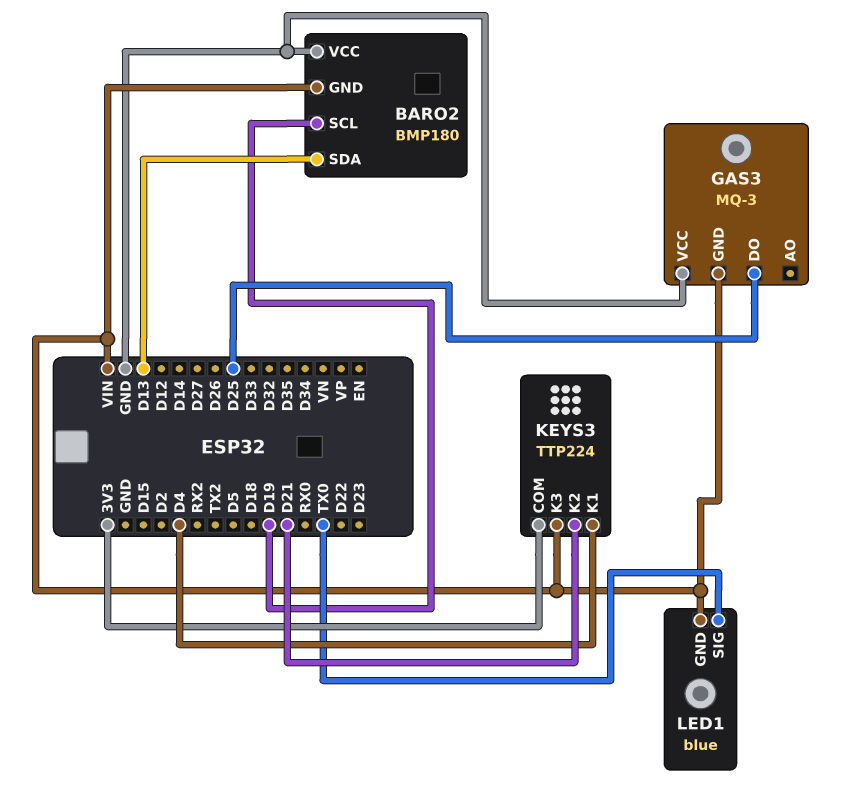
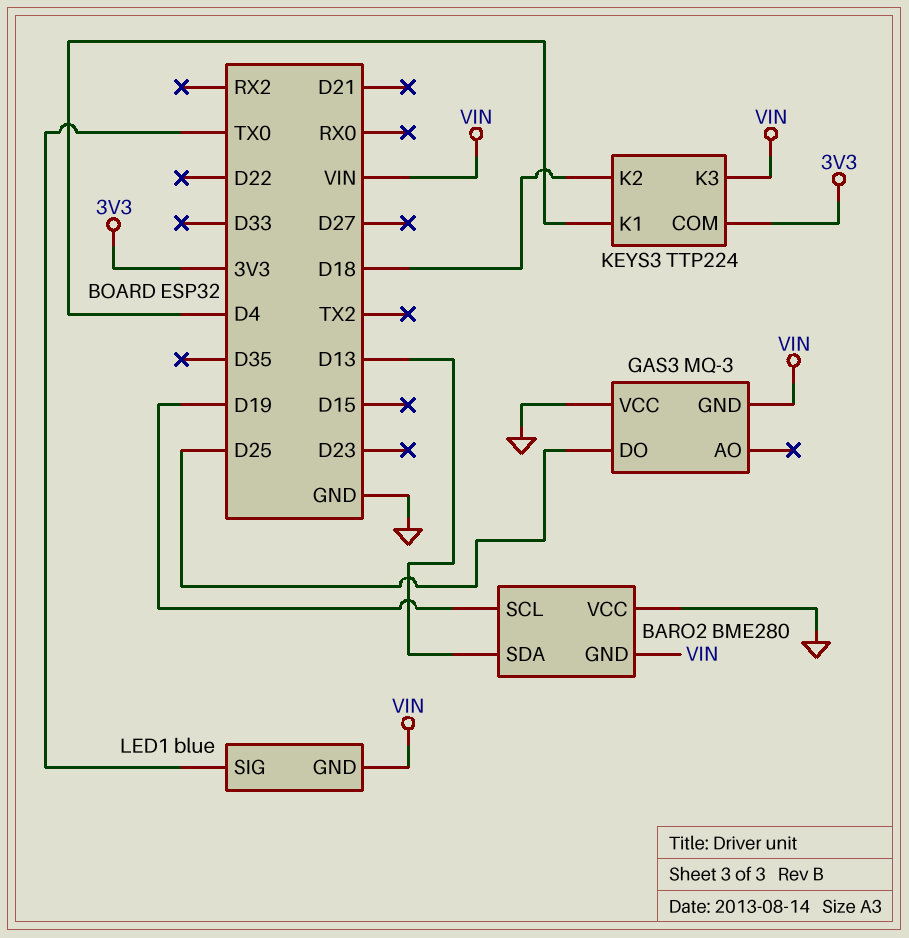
BARO2: BMP180 -> BME280
KEYS3 pin K2: D21 -> D18

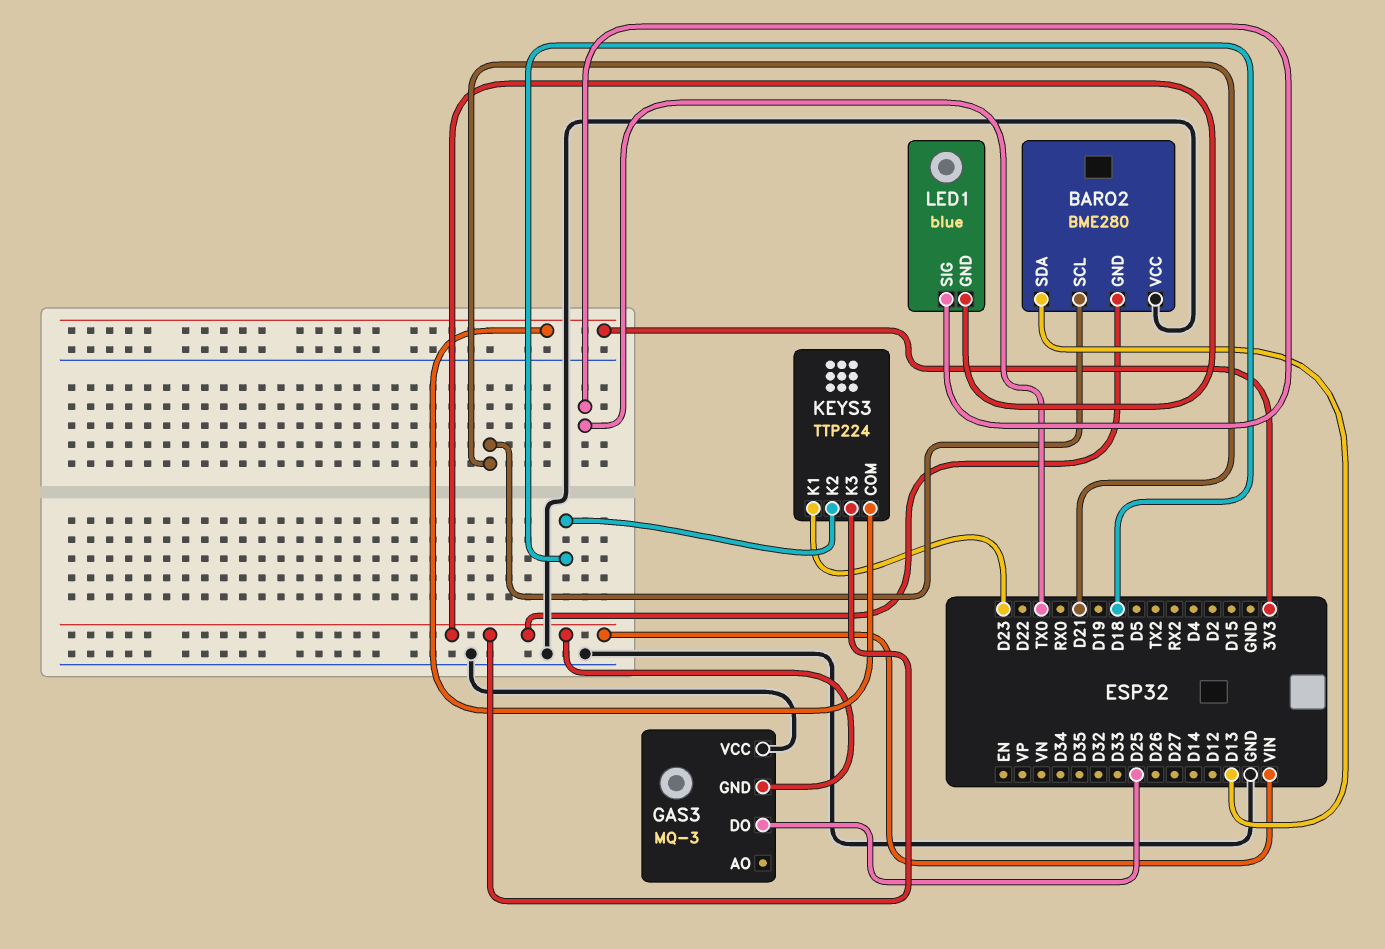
BARO2 pin SCL: D19 -> D21
KEYS3 pin K1: D4 -> D23

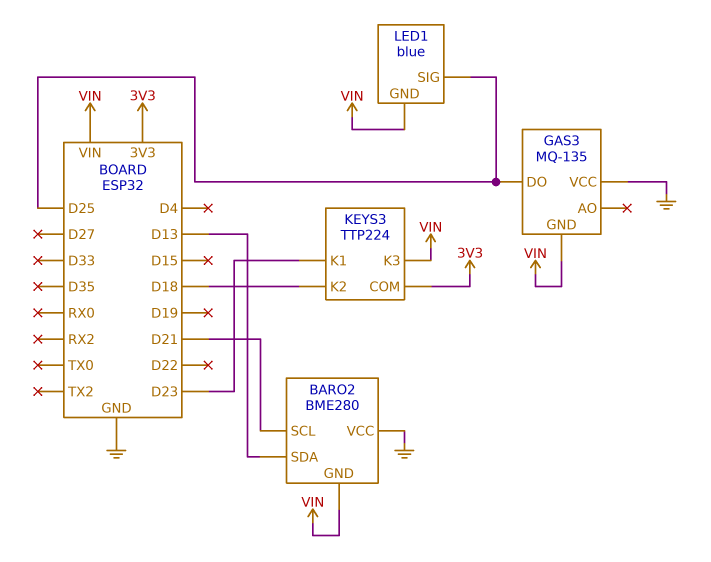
GAS3: MQ-3 -> MQ-135
LED1 pin SIG: TX0 -> D25

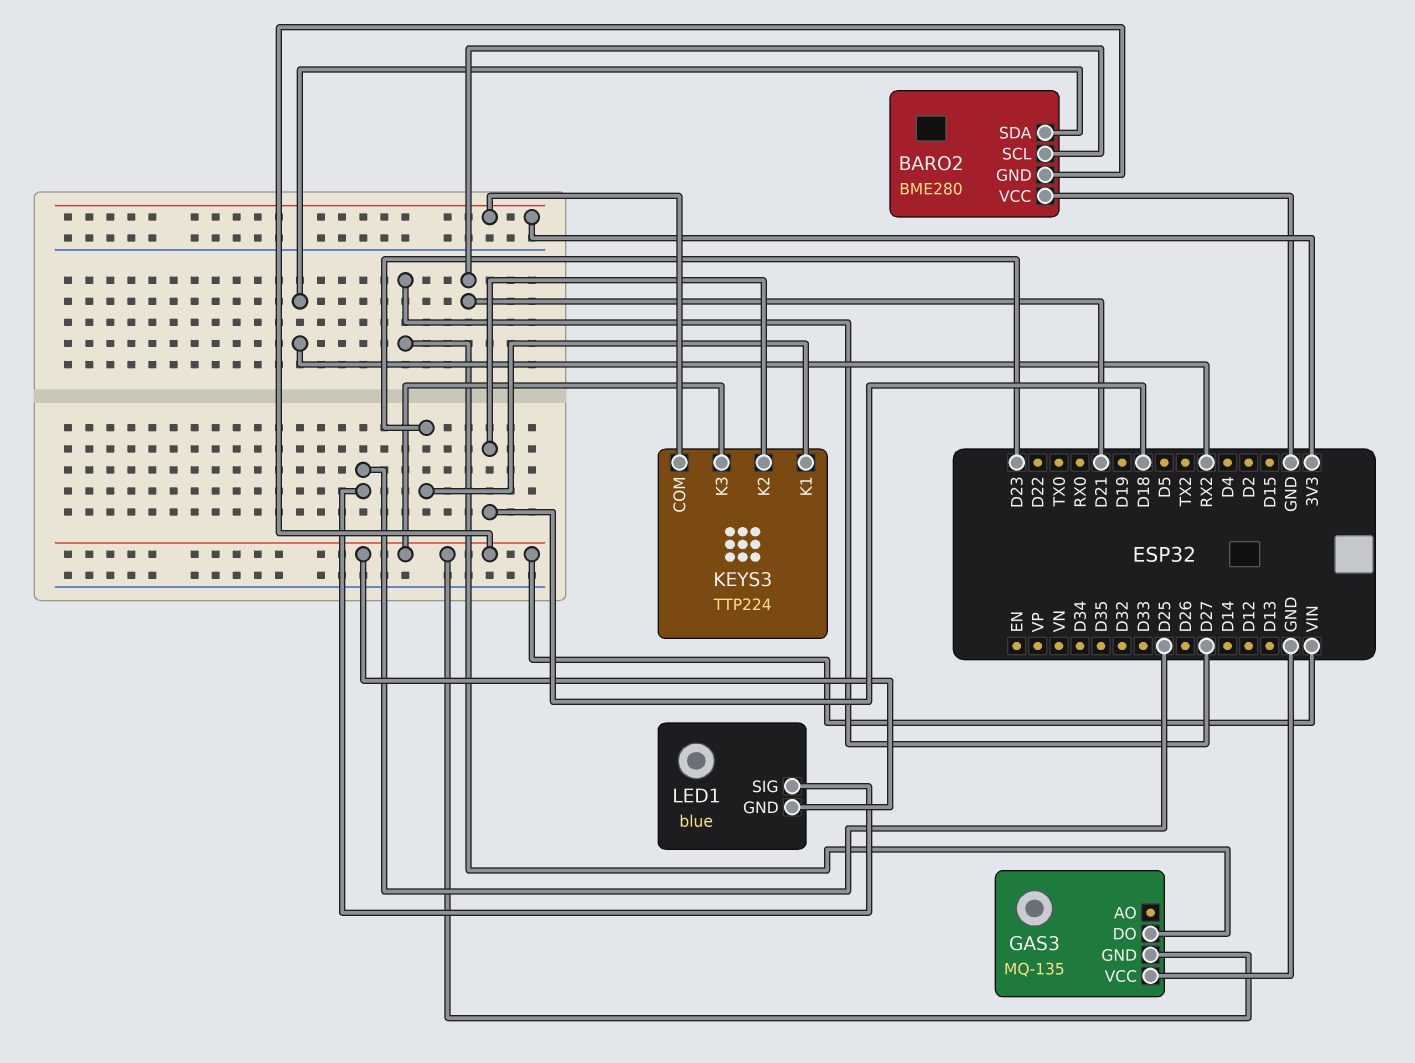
BARO2 pin SDA: D13 -> RX2
GAS3 pin DO: D25 -> D27

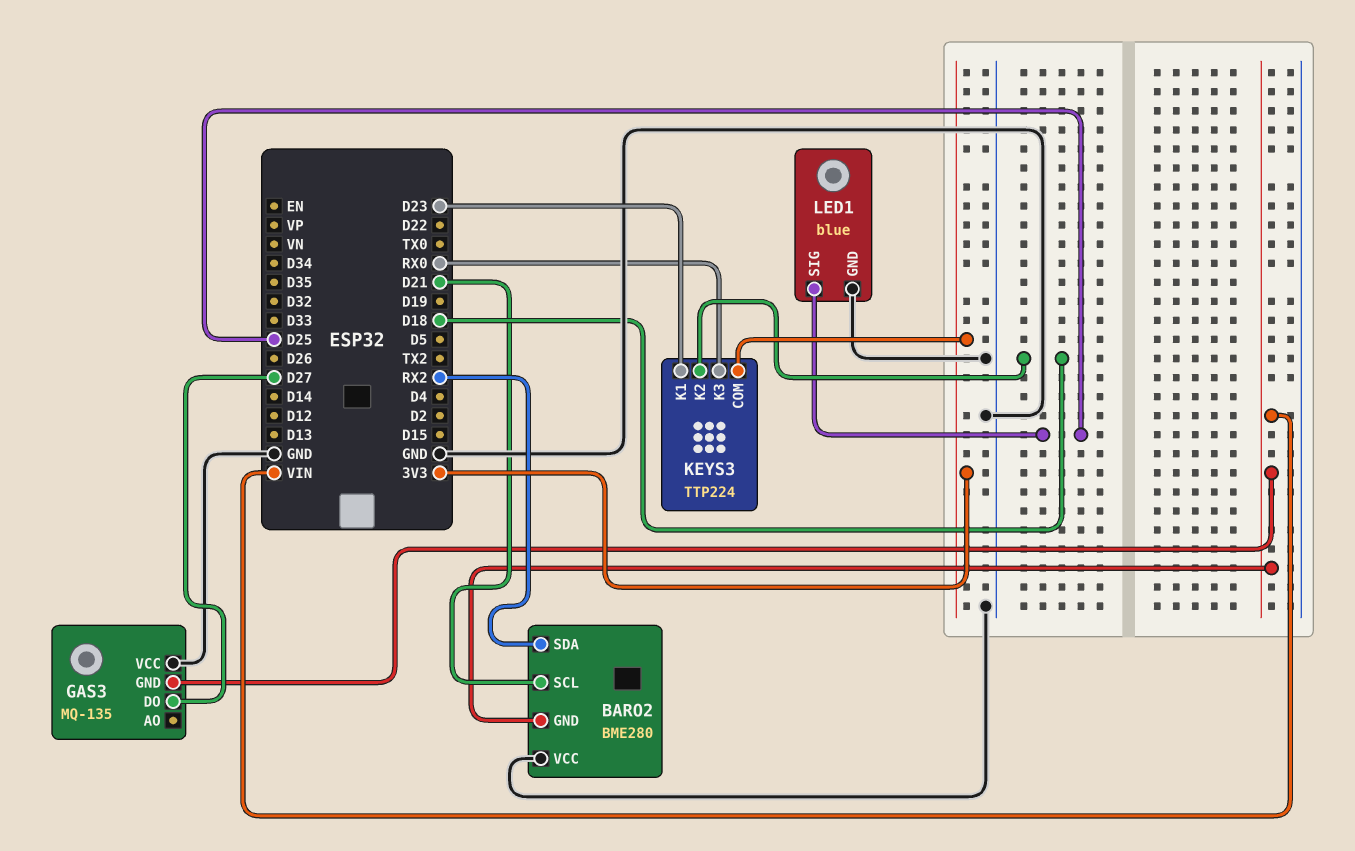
KEYS3 pin K3: VIN -> RX0
LED1 pin GND: VIN -> GND

